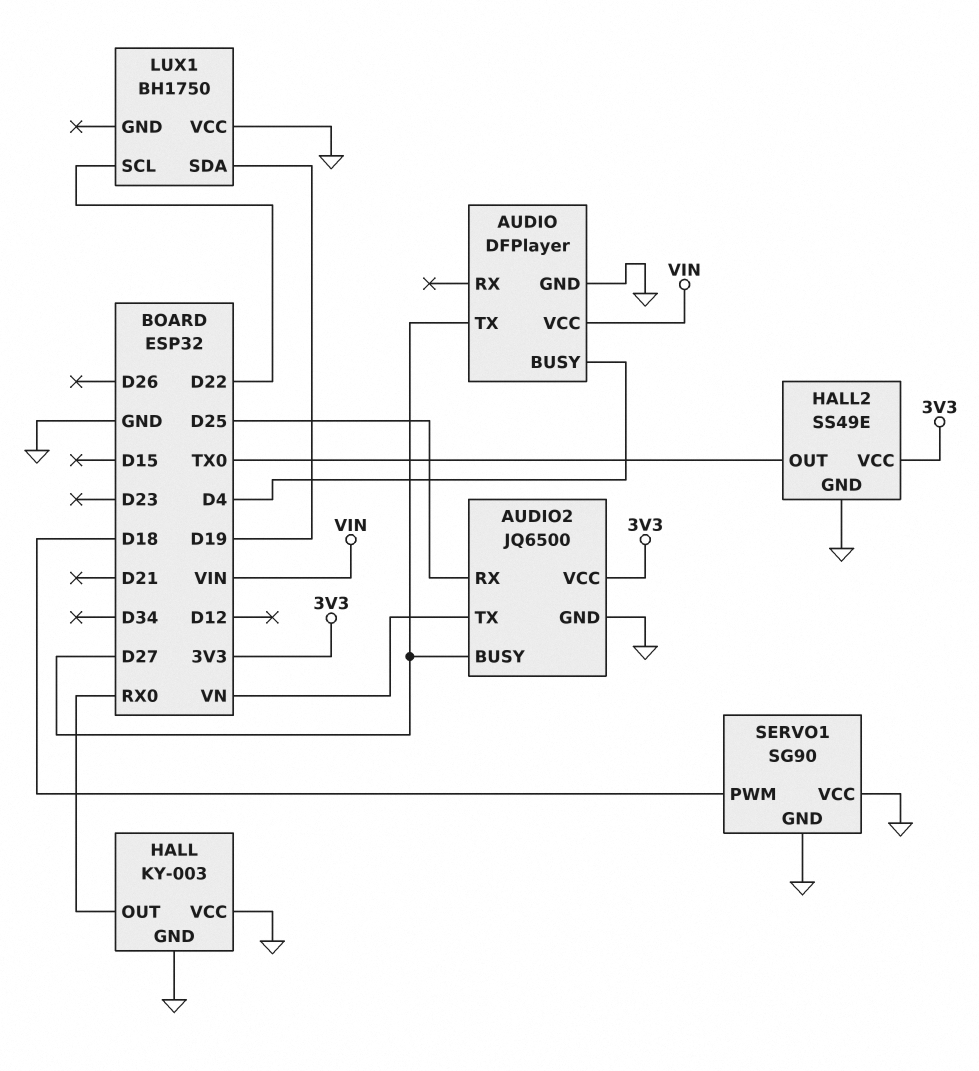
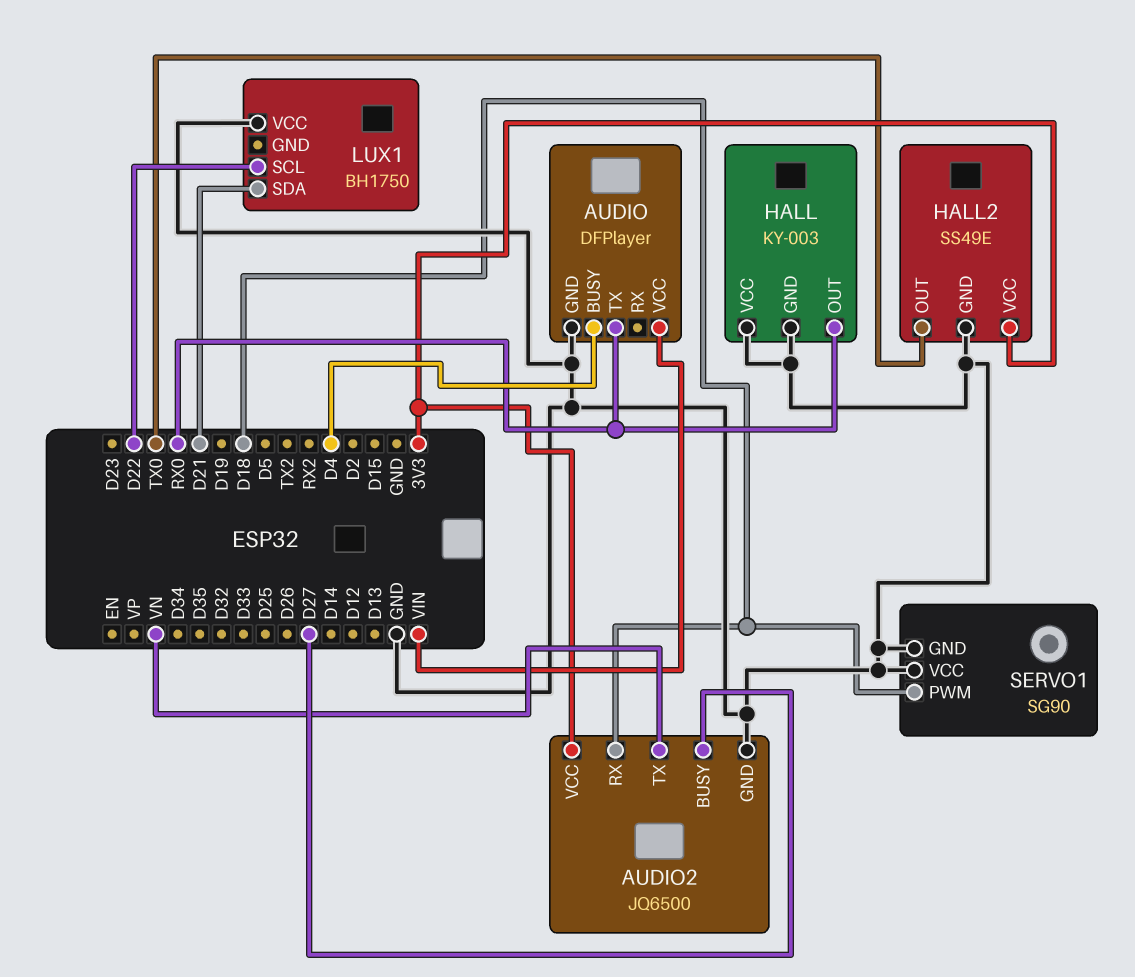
AUDIO pin TX: D27 -> RX0
AUDIO2 pin RX: D25 -> D18
LUX1 pin SDA: D19 -> D21

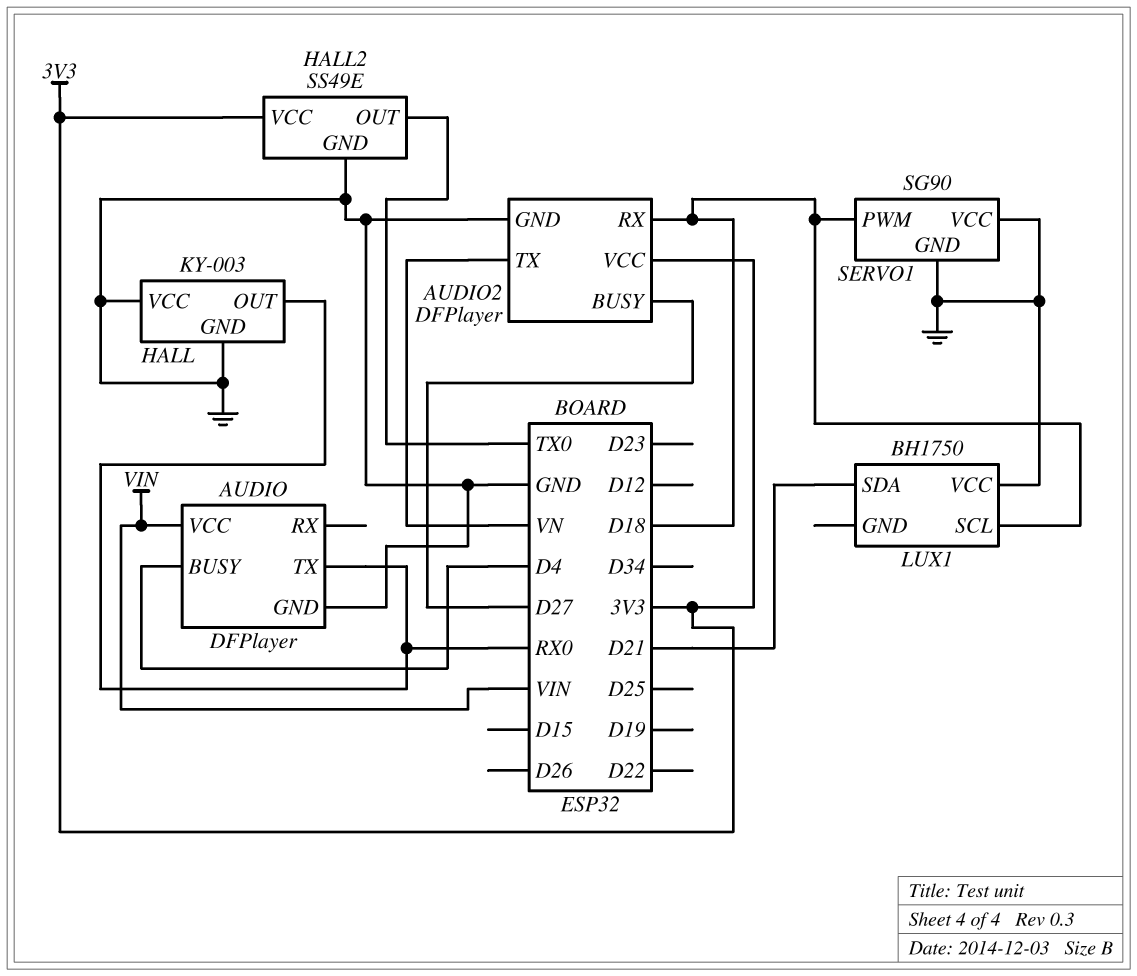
AUDIO2: JQ6500 -> DFPlayer
LUX1 pin SCL: D22 -> D18

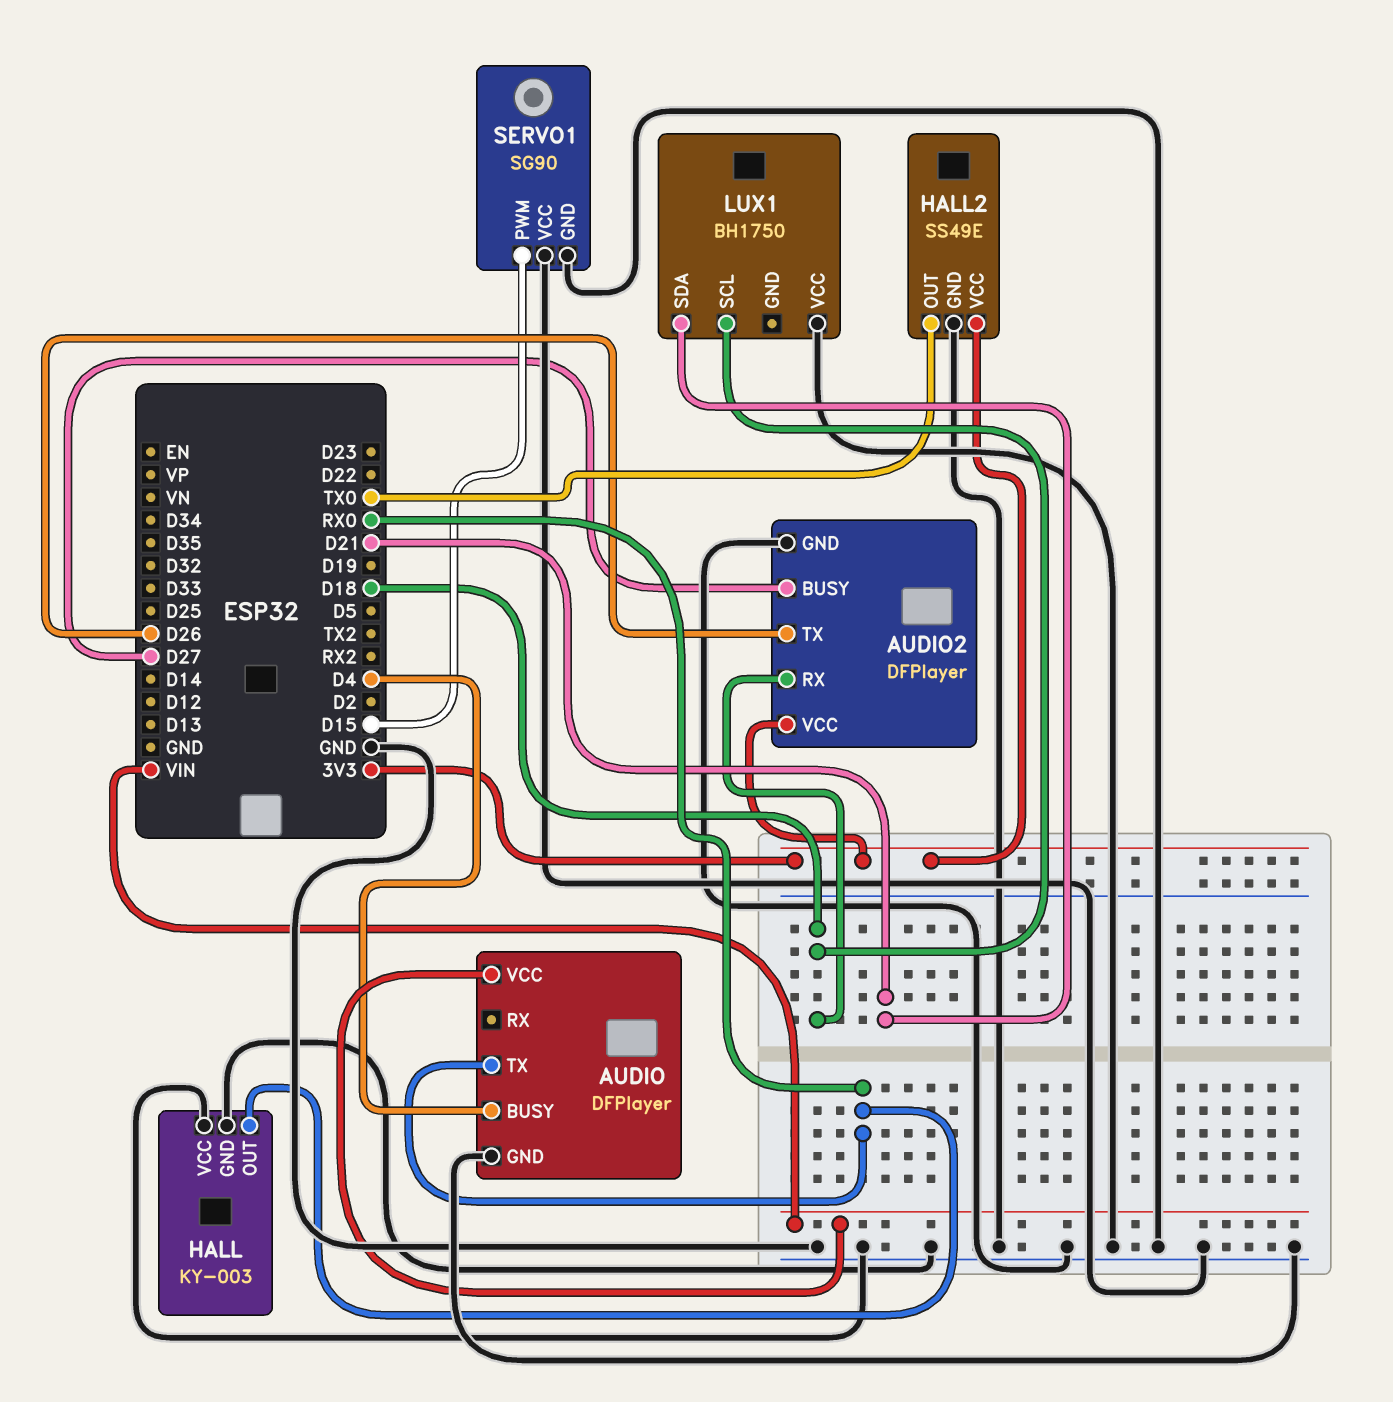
AUDIO2 pin TX: VN -> D26
SERVO1 pin PWM: D18 -> D15

